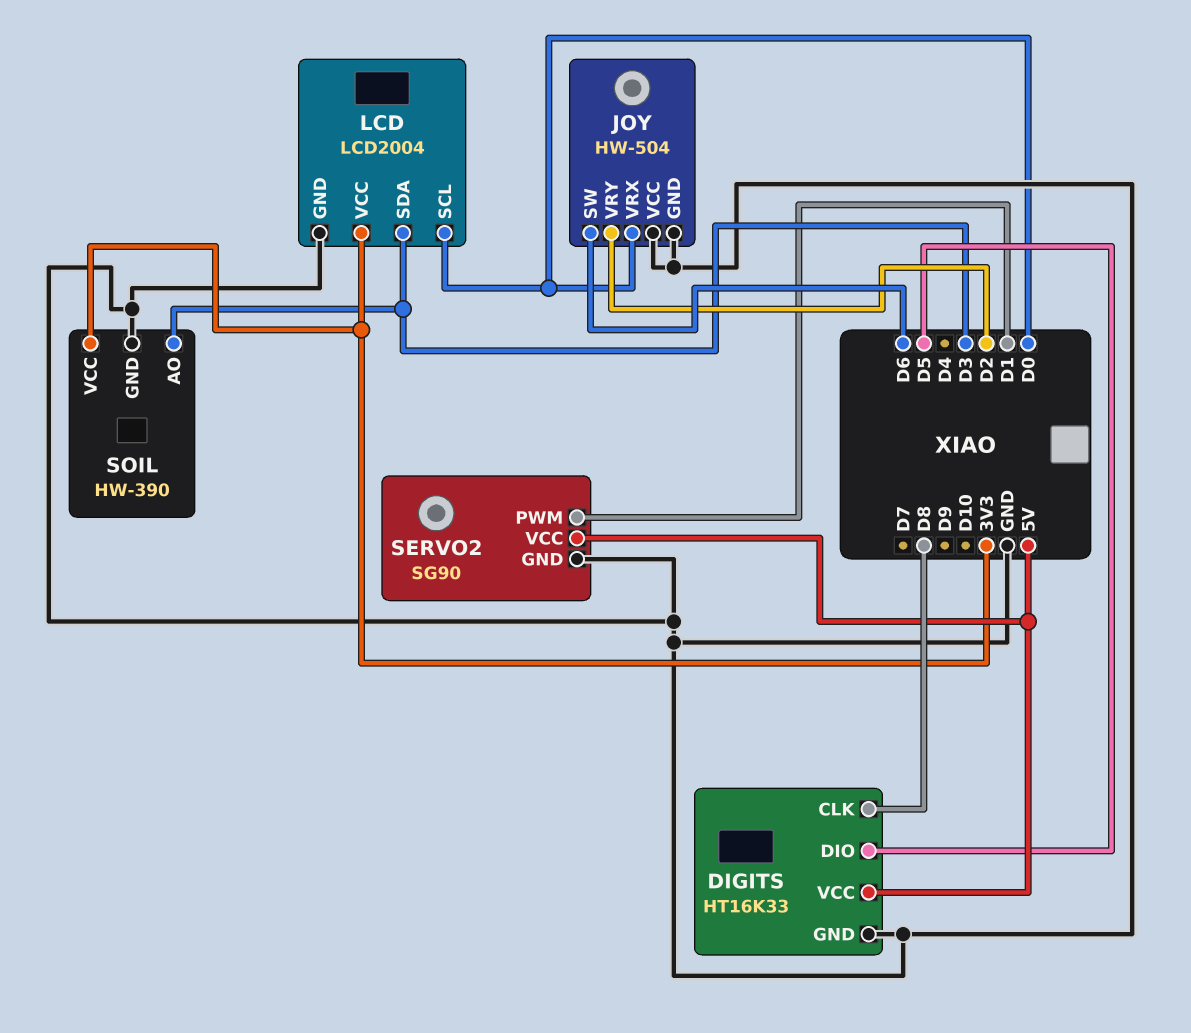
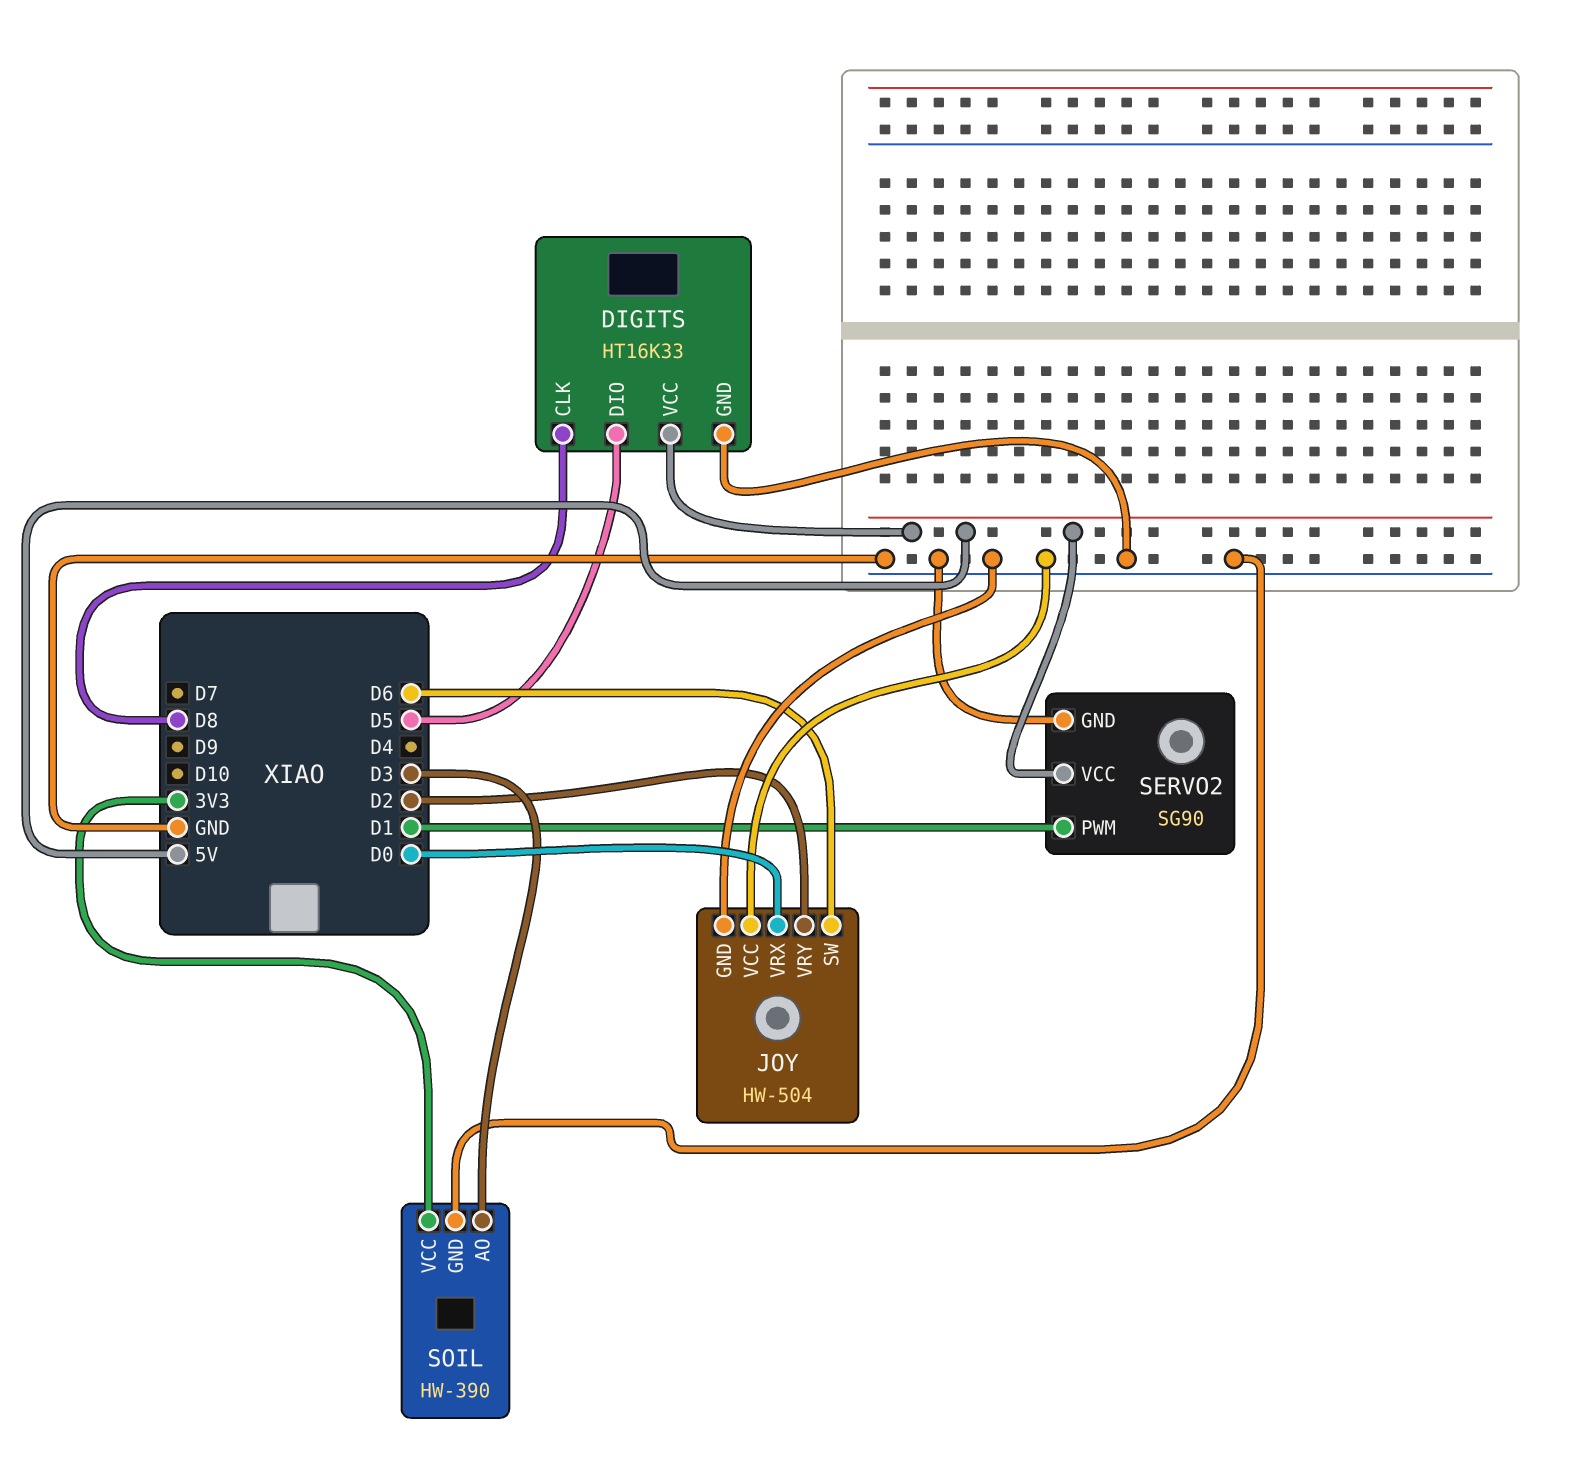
LCD: LCD2004 -> none
LCD pin GND: GND -> none
LCD pin SCL: D0 -> none
LCD pin SDA: D3 -> none
LCD pin VCC: 3V3 -> none

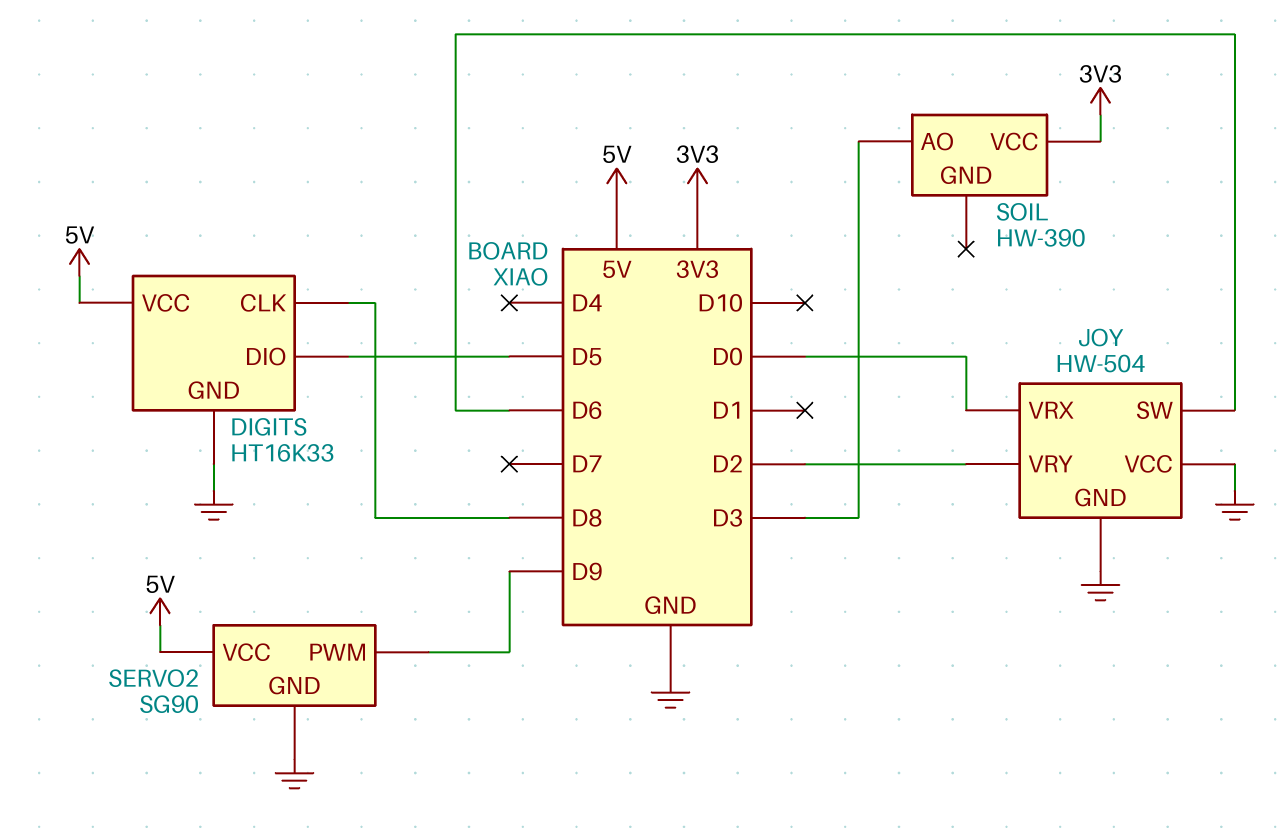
SERVO2 pin PWM: D1 -> D9
SOIL pin GND: GND -> none

